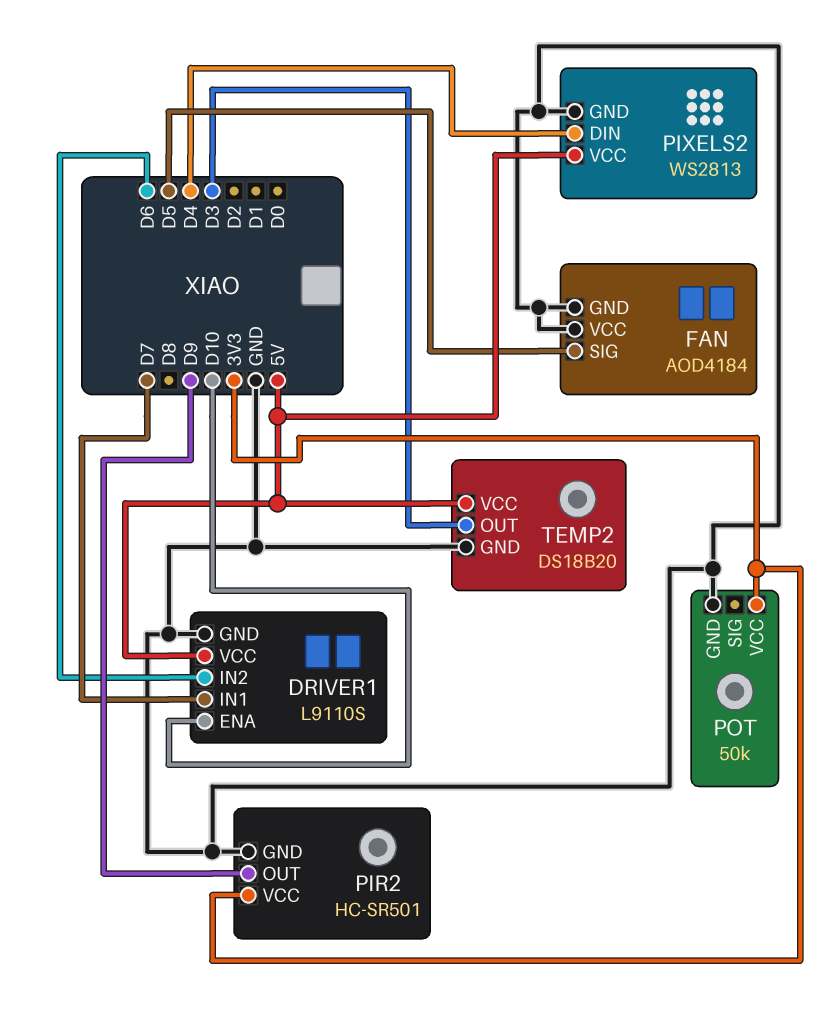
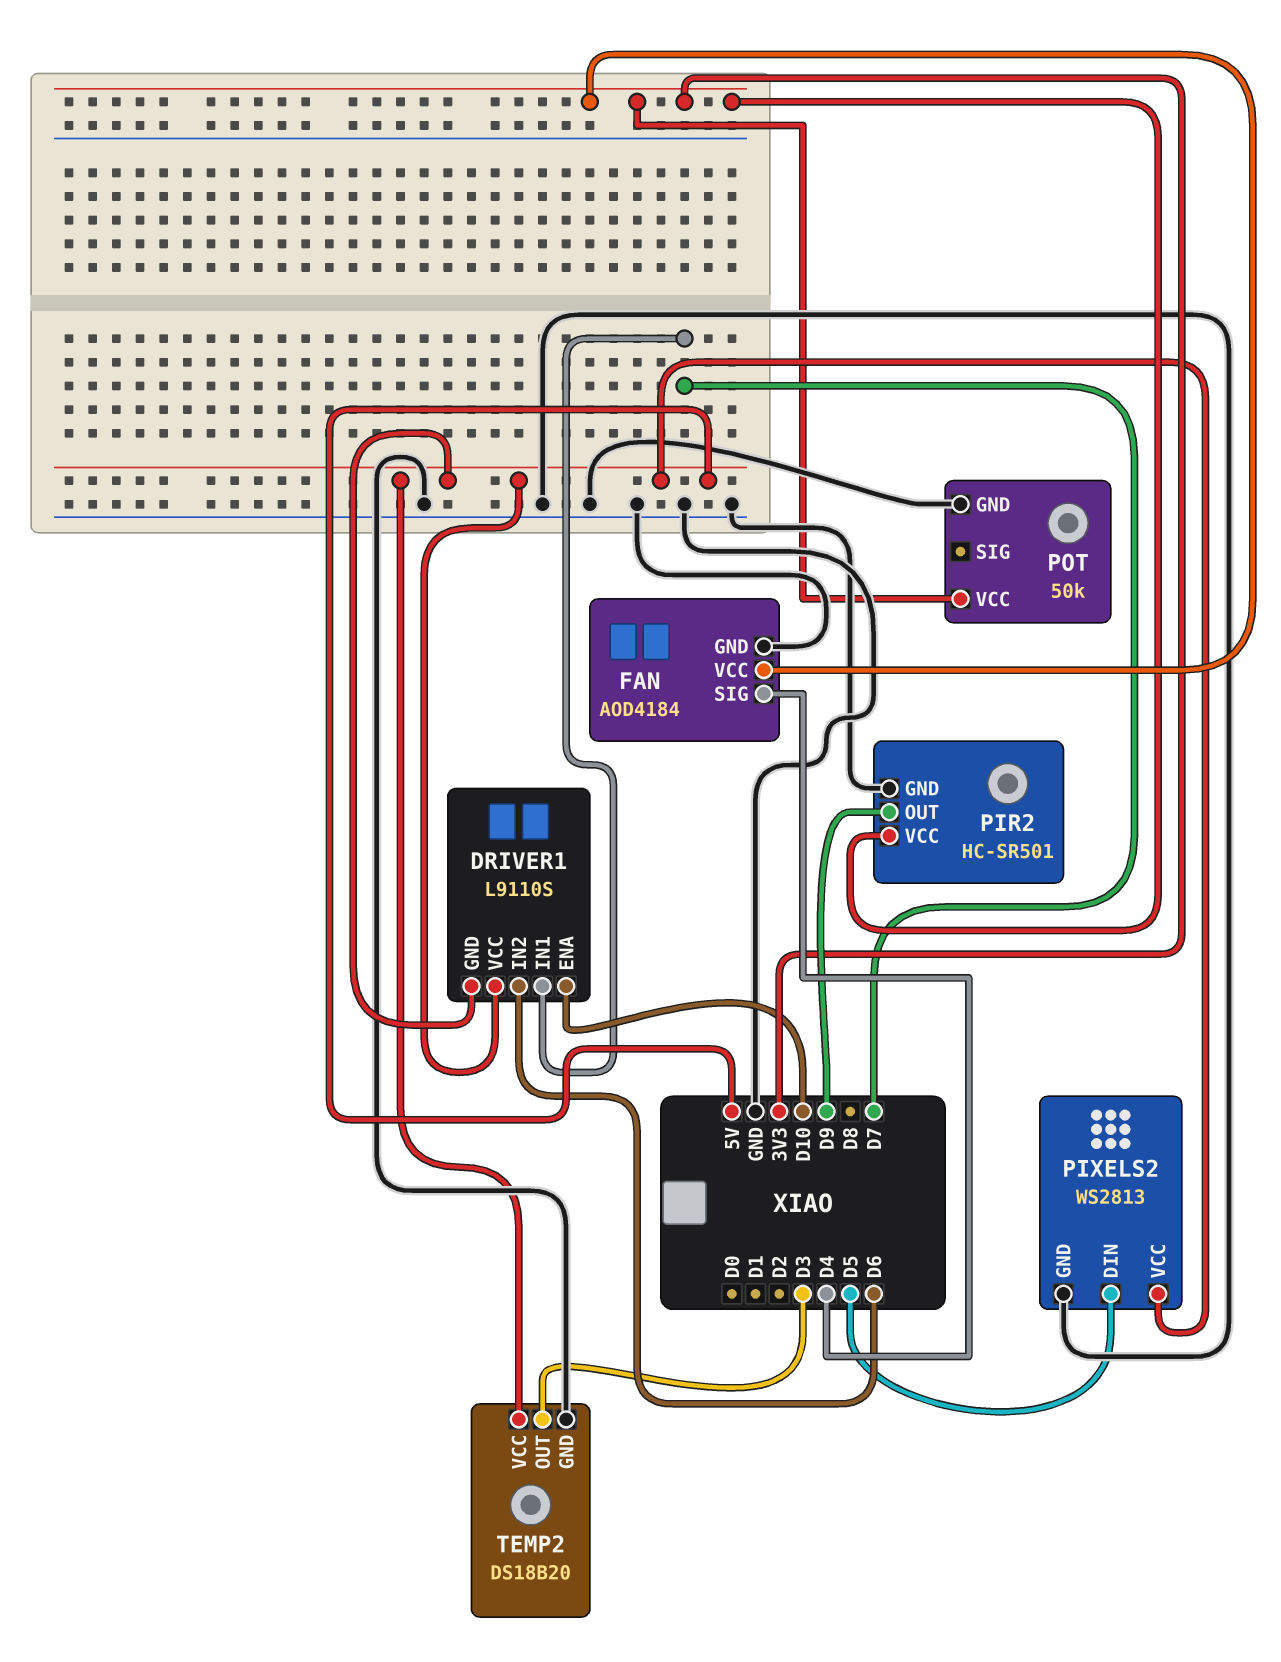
DRIVER1 pin GND: GND -> 5V
FAN pin SIG: D5 -> D4
FAN pin VCC: GND -> 3V3
PIXELS2 pin DIN: D4 -> D5

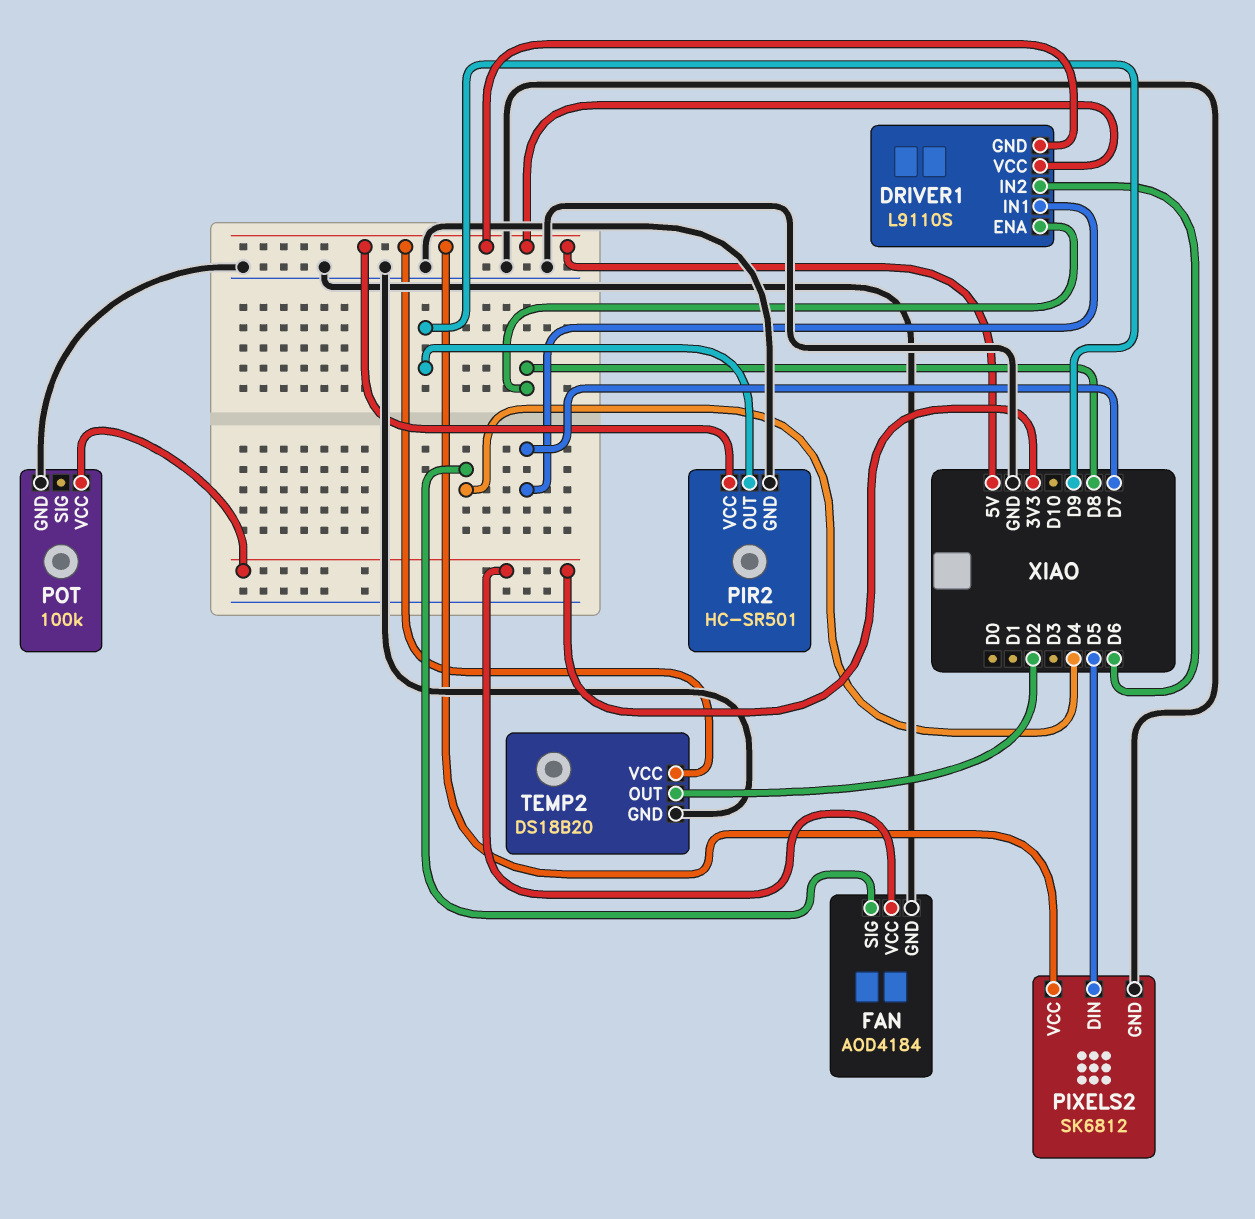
DRIVER1 pin ENA: D10 -> D8
PIR2 pin VCC: 3V3 -> 5V
PIXELS2: WS2813 -> SK6812
POT: 50k -> 100k
TEMP2 pin OUT: D3 -> D2

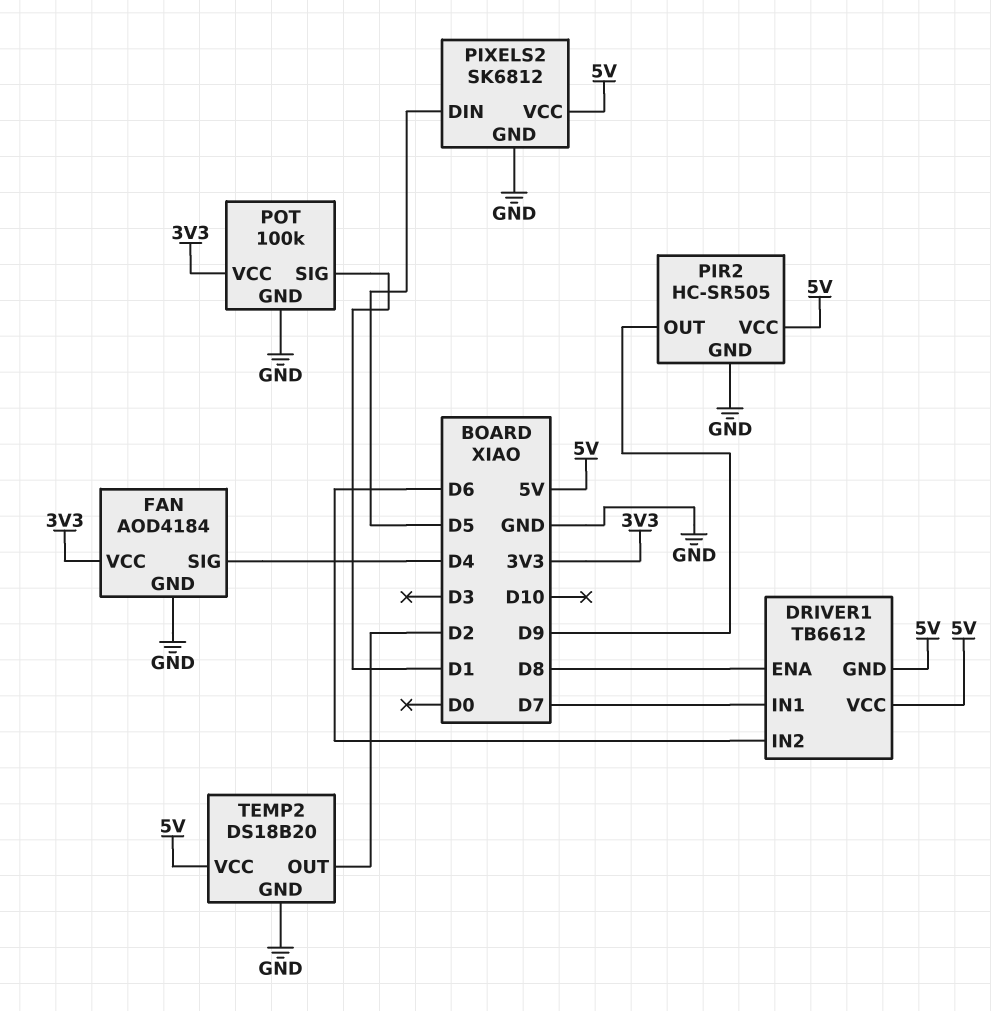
DRIVER1: L9110S -> TB6612
PIR2: HC-SR501 -> HC-SR505
POT pin SIG: none -> D1

